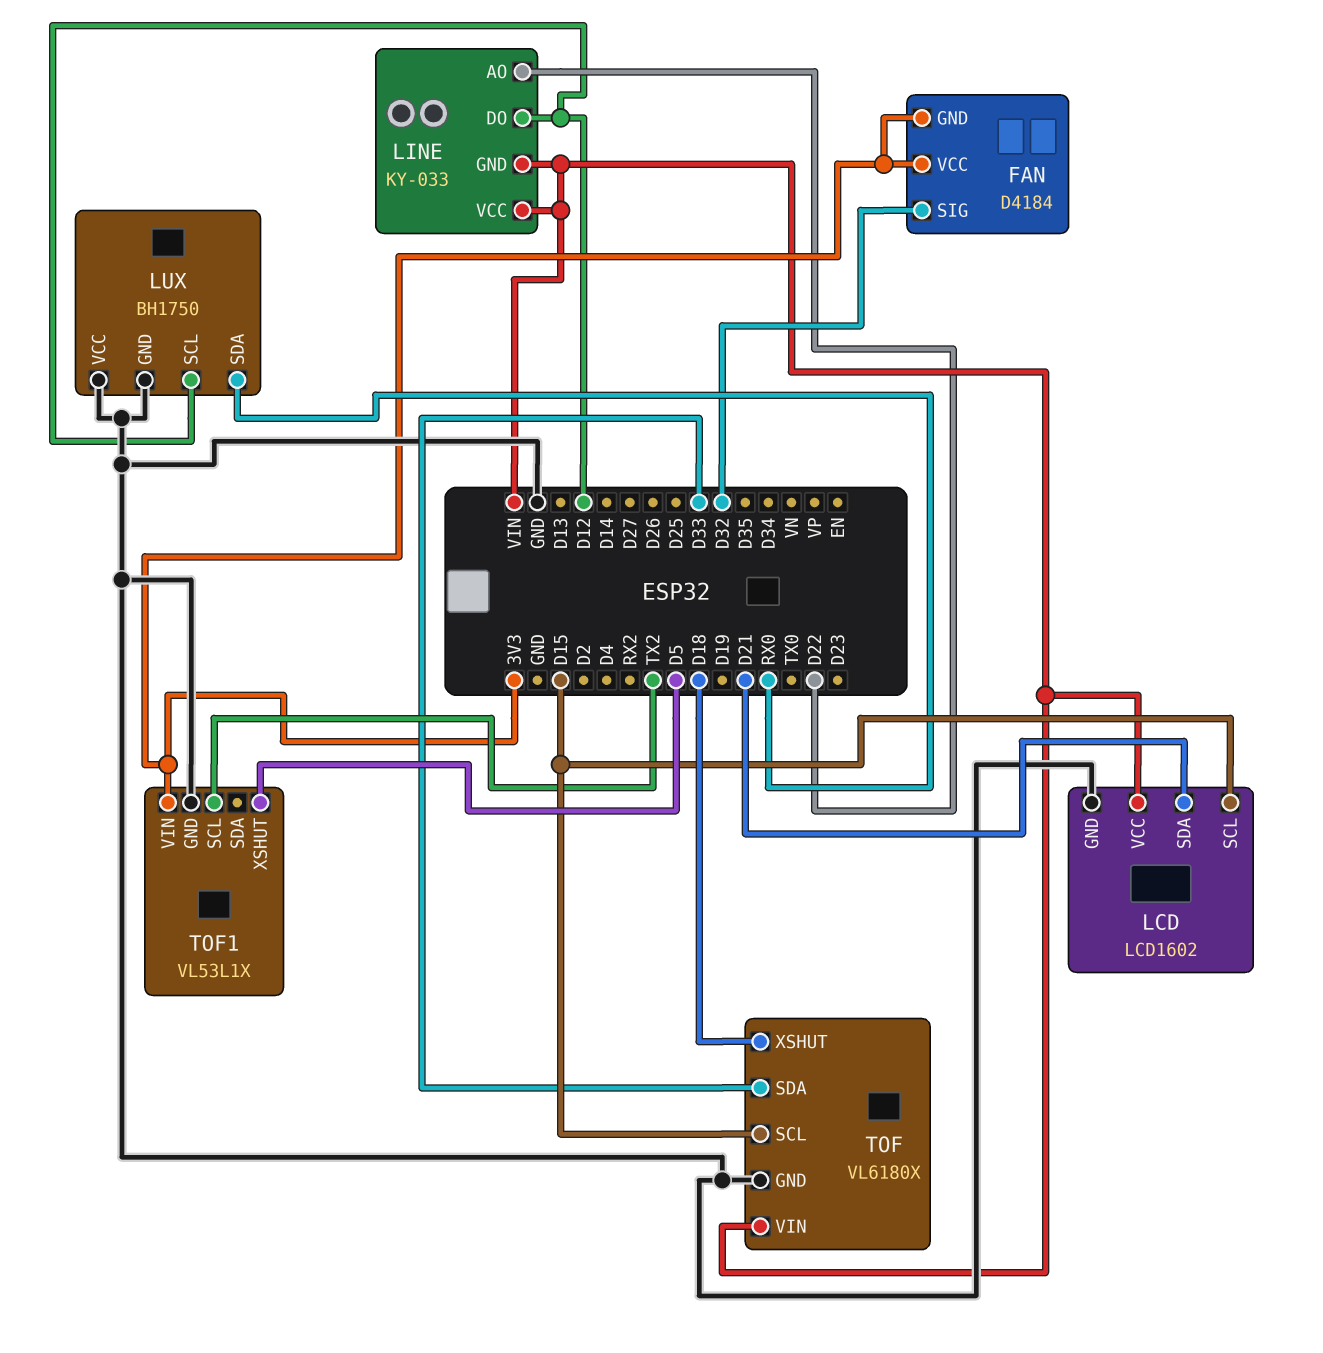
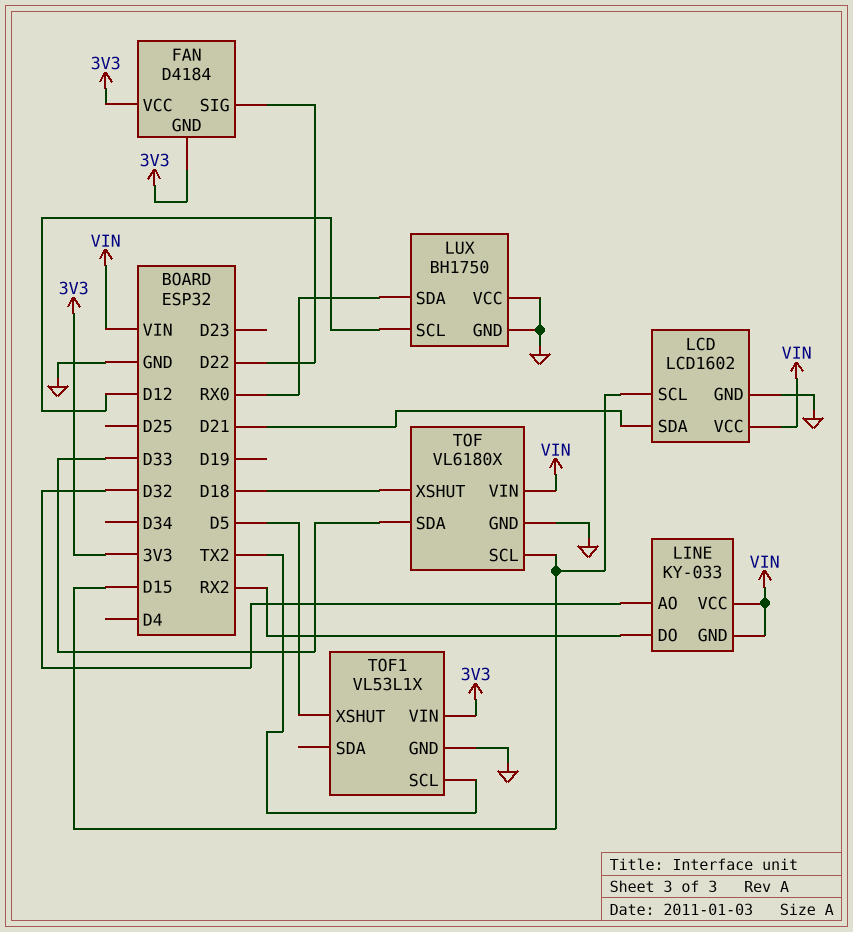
FAN pin SIG: D32 -> D22
LINE pin AO: D22 -> D32
LINE pin DO: D12 -> RX2

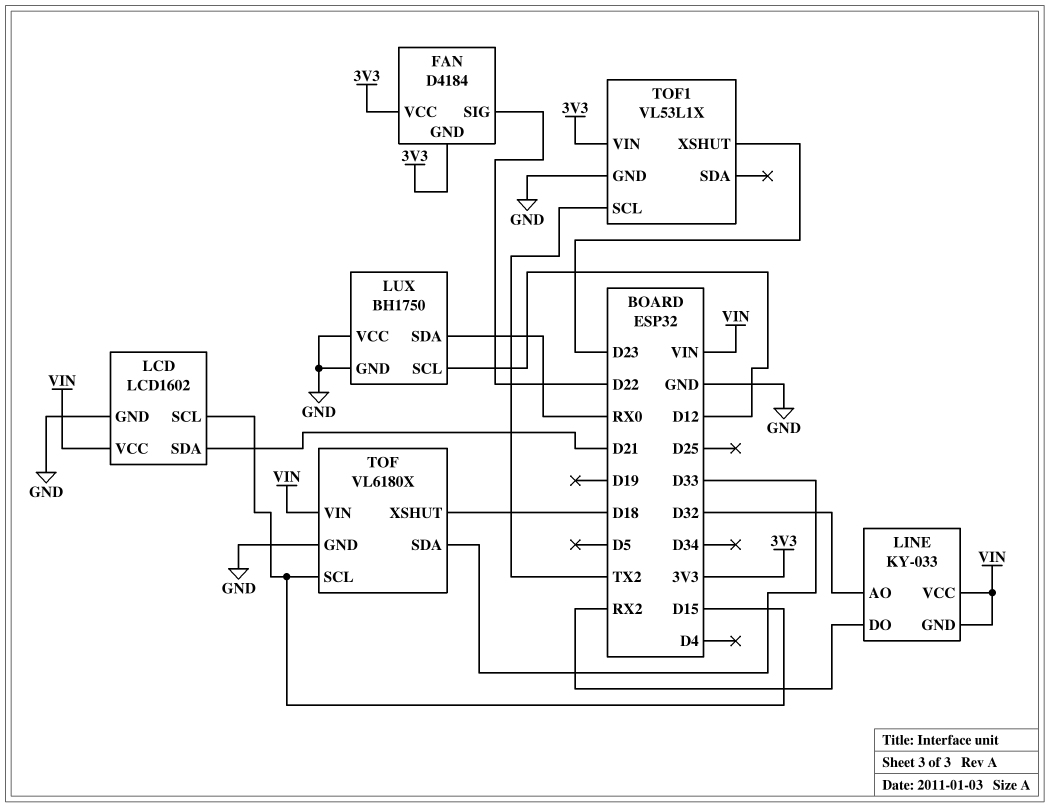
TOF1 pin XSHUT: D5 -> D23

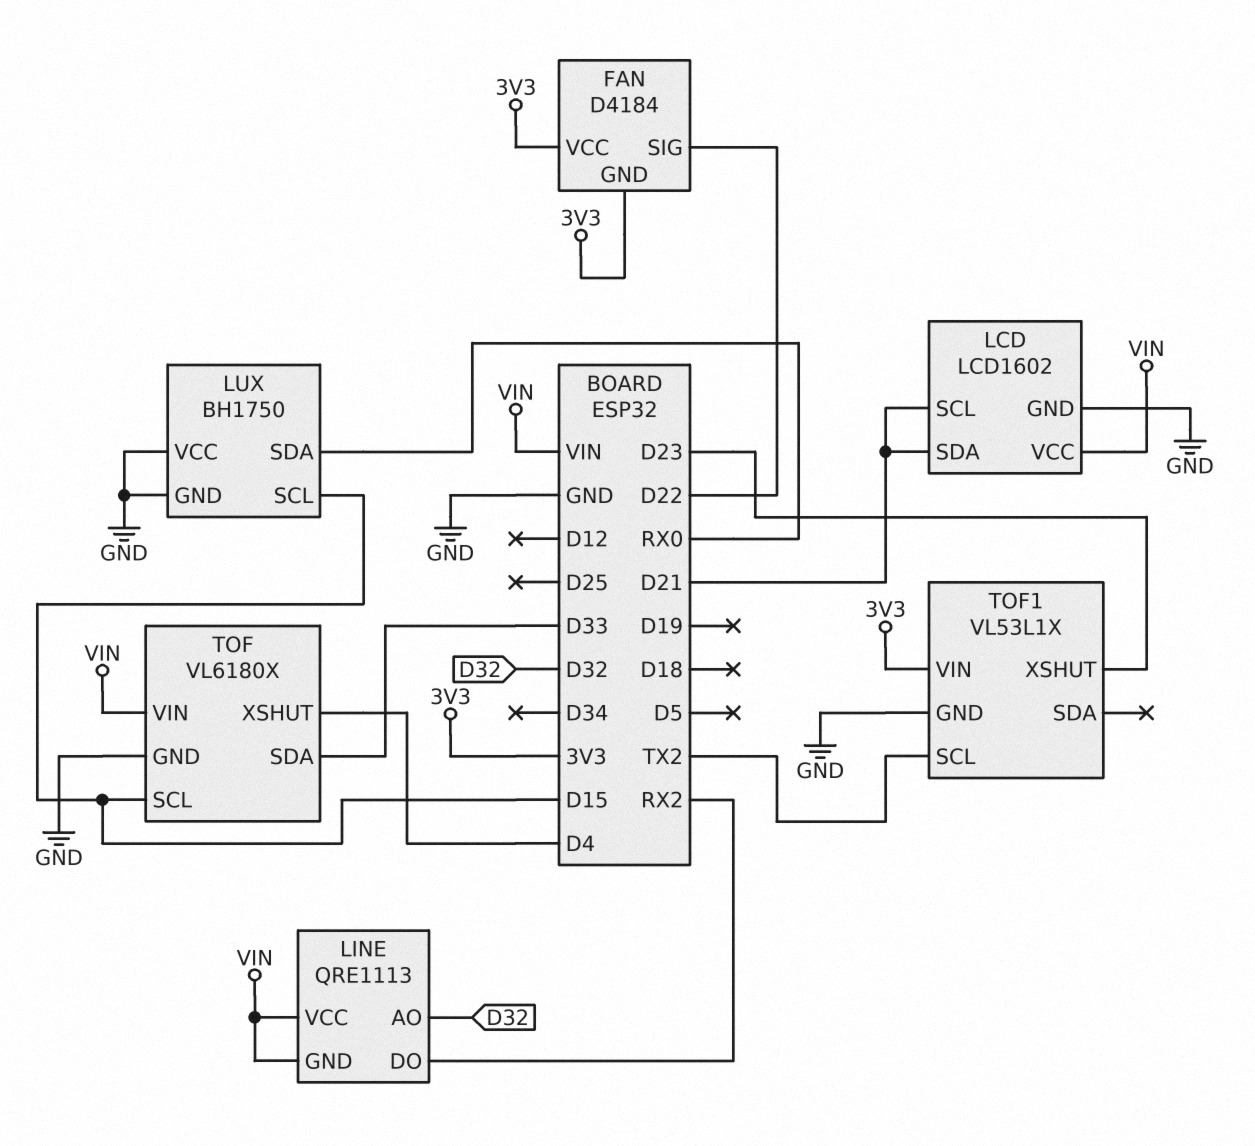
LCD pin SCL: D15 -> D21
LINE: KY-033 -> QRE1113
LUX pin SCL: D12 -> D15
TOF pin XSHUT: D18 -> D4

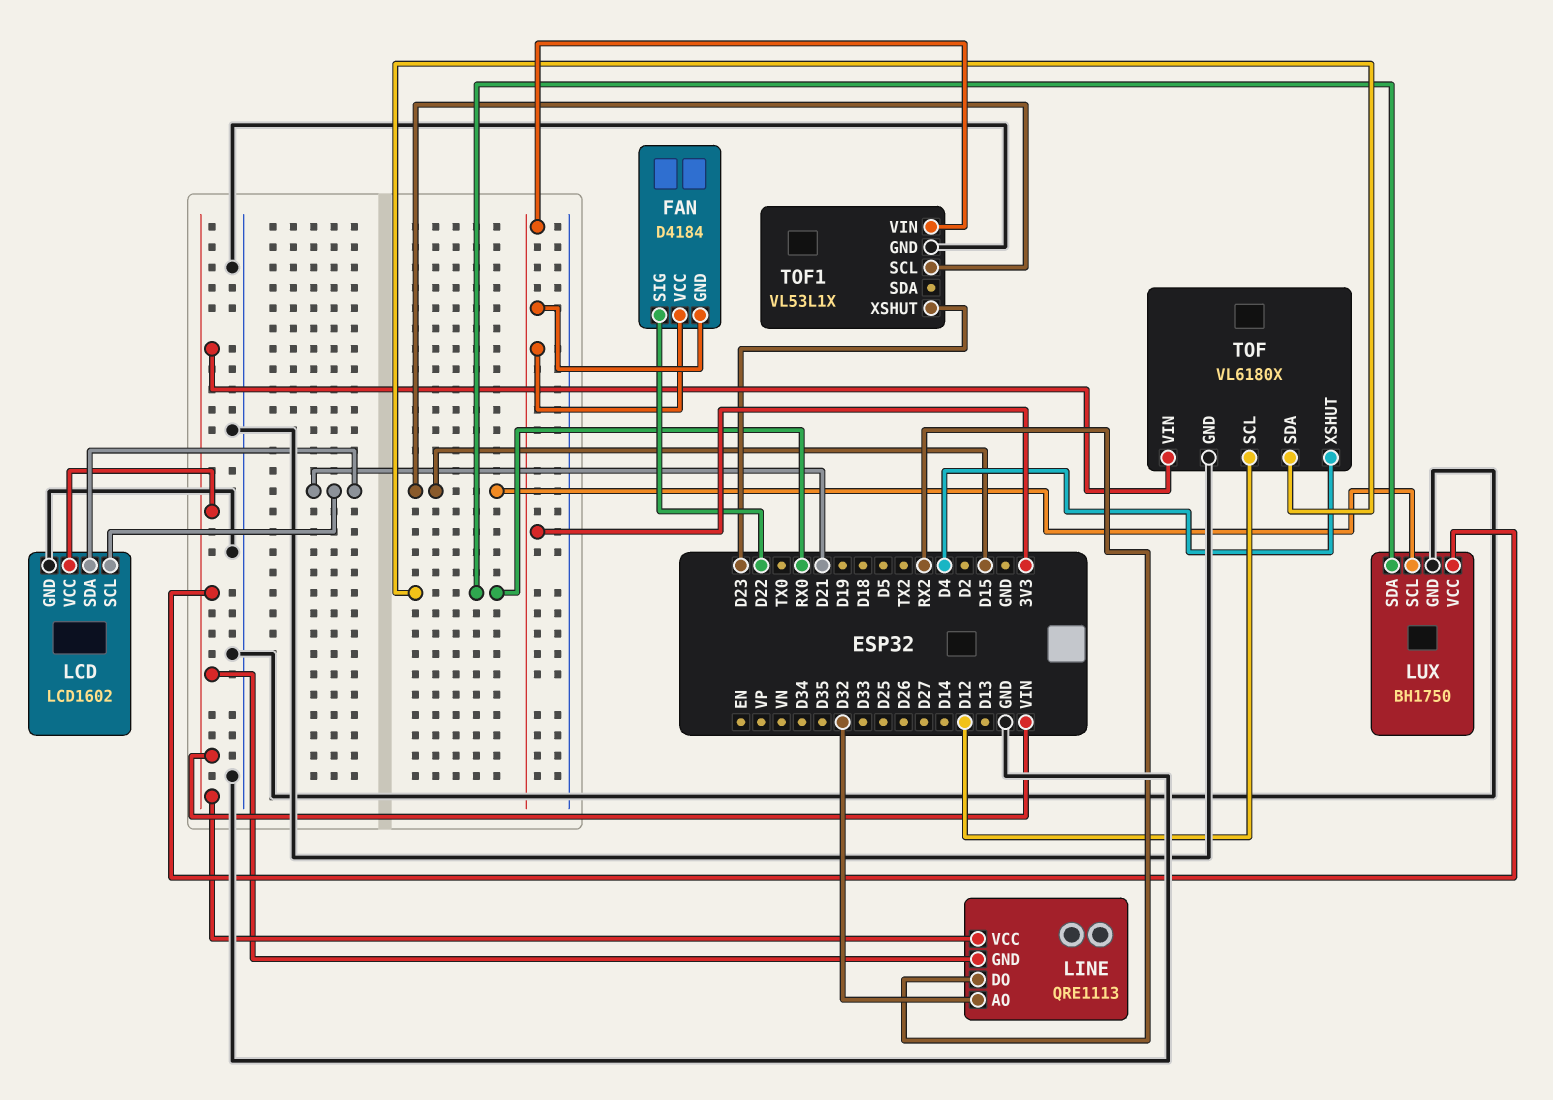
LUX pin VCC: GND -> VIN
TOF pin SCL: D15 -> D12
TOF pin SDA: D33 -> RX0
TOF1 pin SCL: TX2 -> D15

